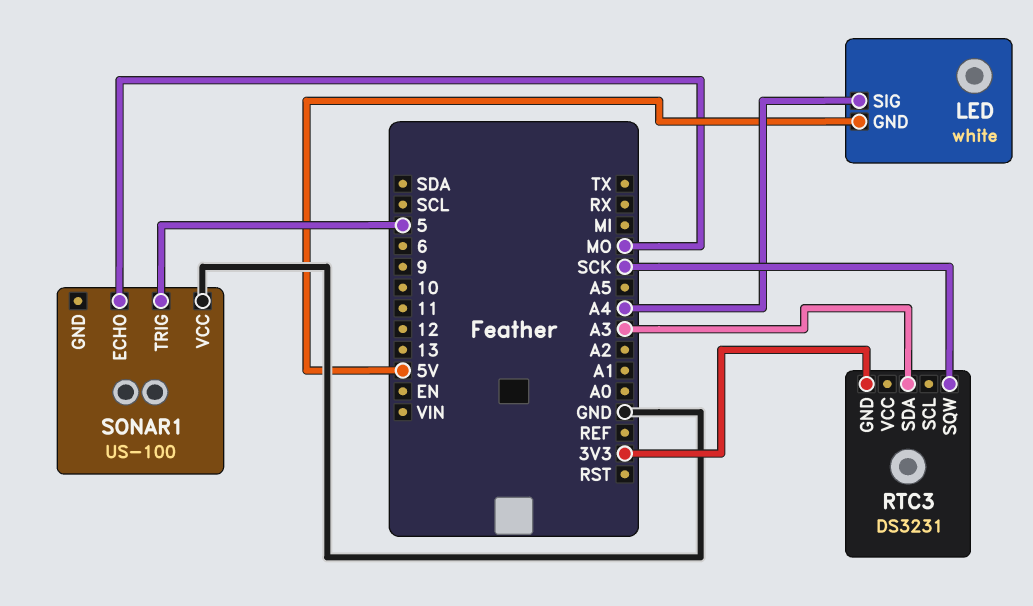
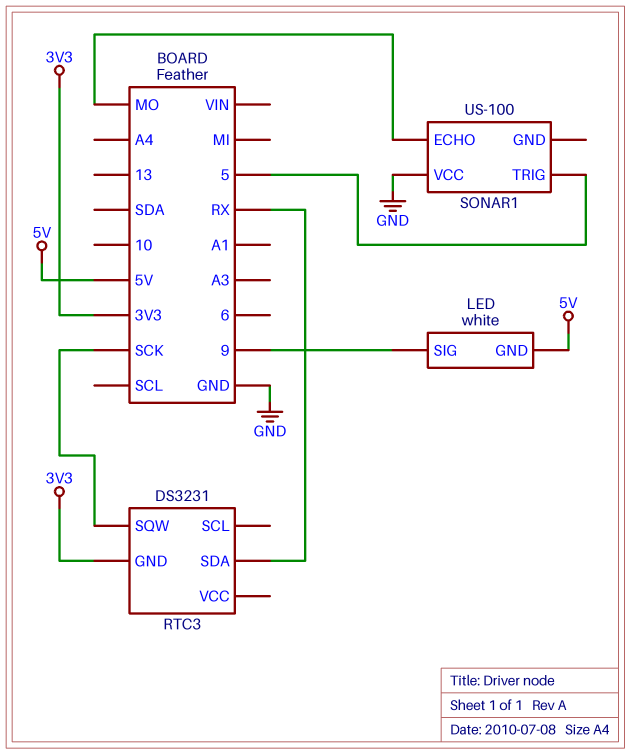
LED pin SIG: A4 -> 9
RTC3 pin SDA: A3 -> RX

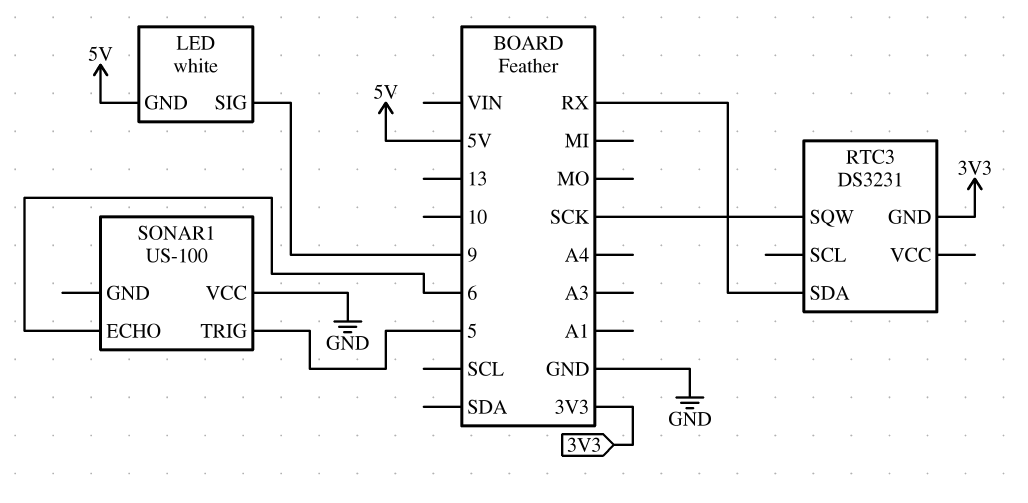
SONAR1 pin ECHO: MO -> 6

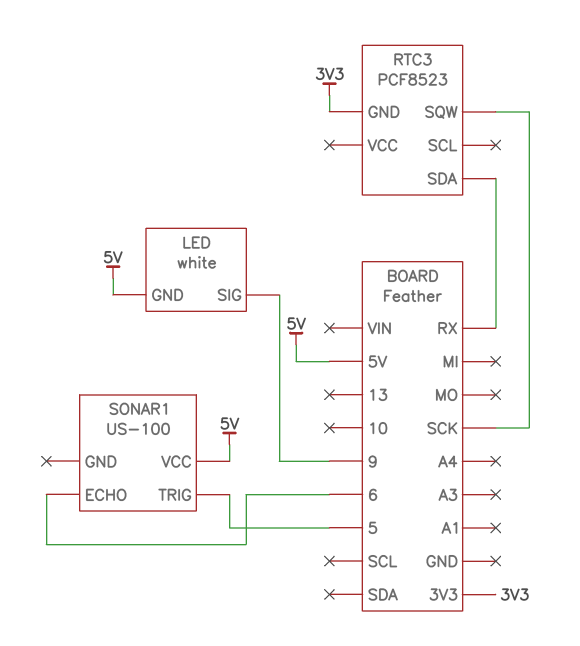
RTC3: DS3231 -> PCF8523
SONAR1 pin VCC: GND -> 5V

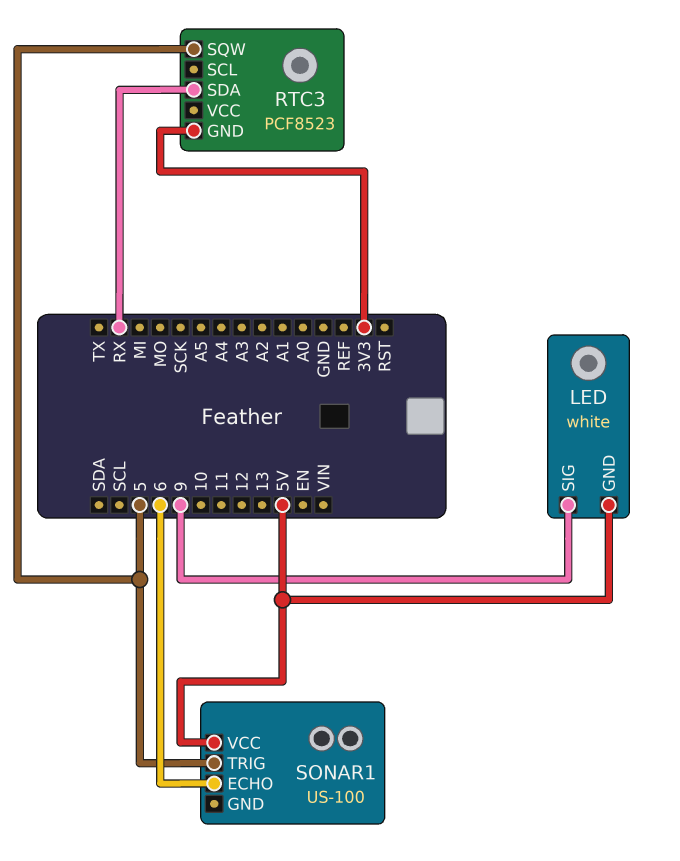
RTC3 pin SQW: SCK -> 5

